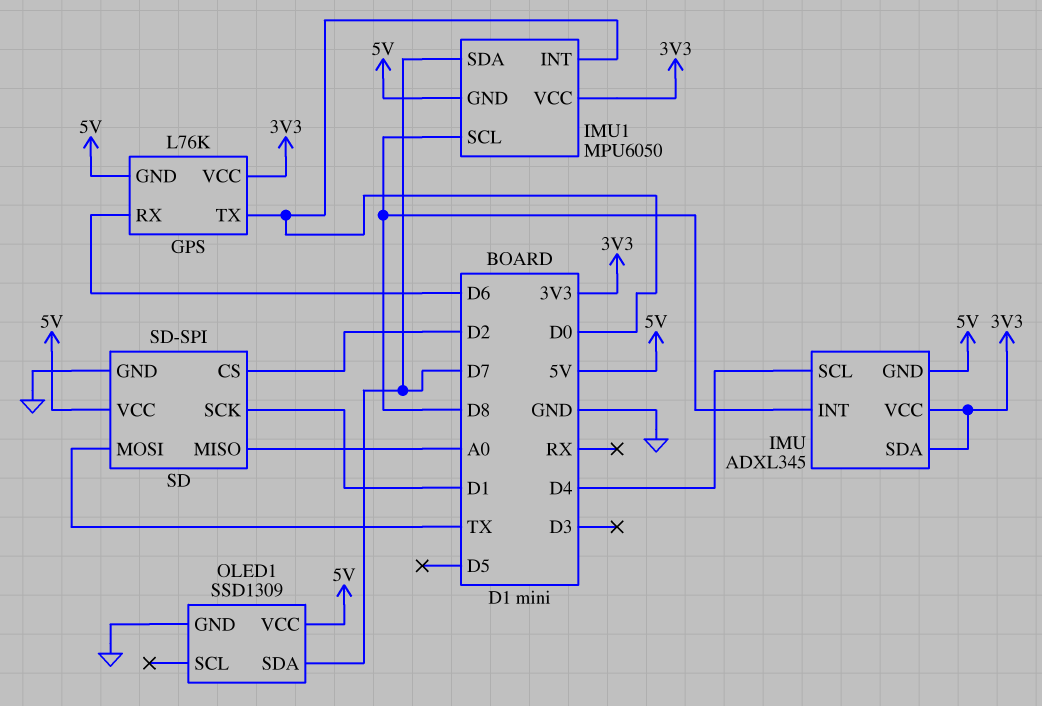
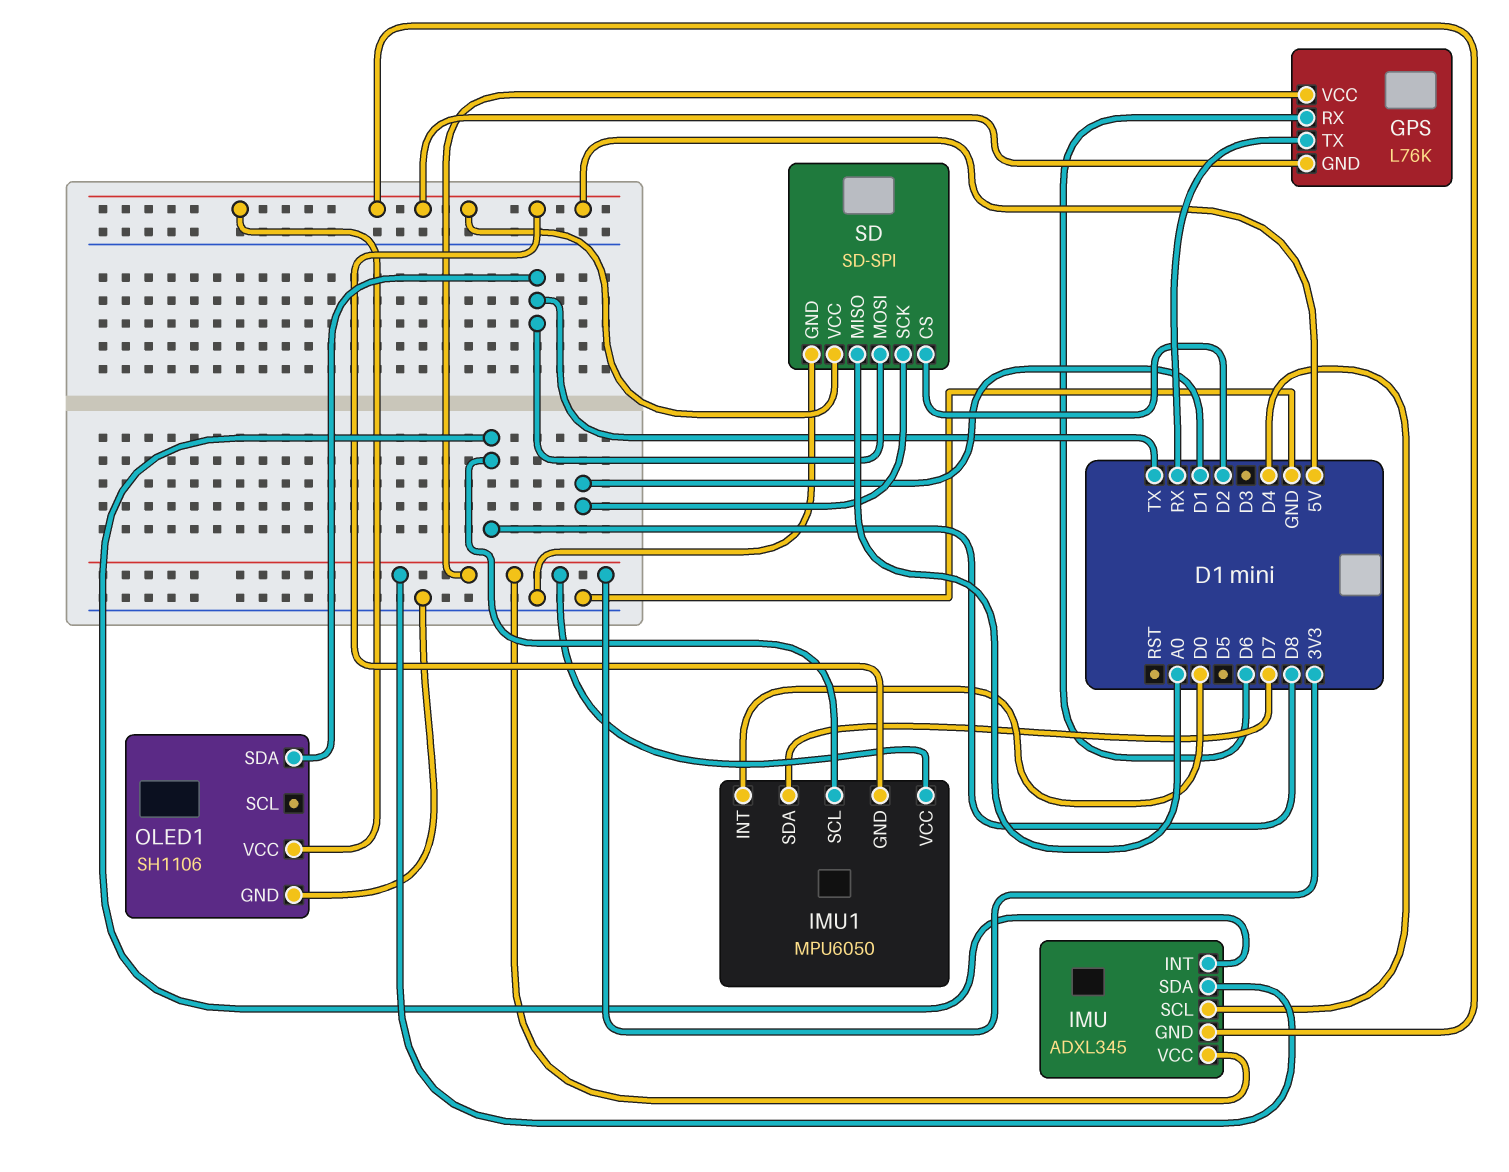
GPS pin TX: D0 -> RX
OLED1: SSD1309 -> SH1106
OLED1 pin SDA: D7 -> TX

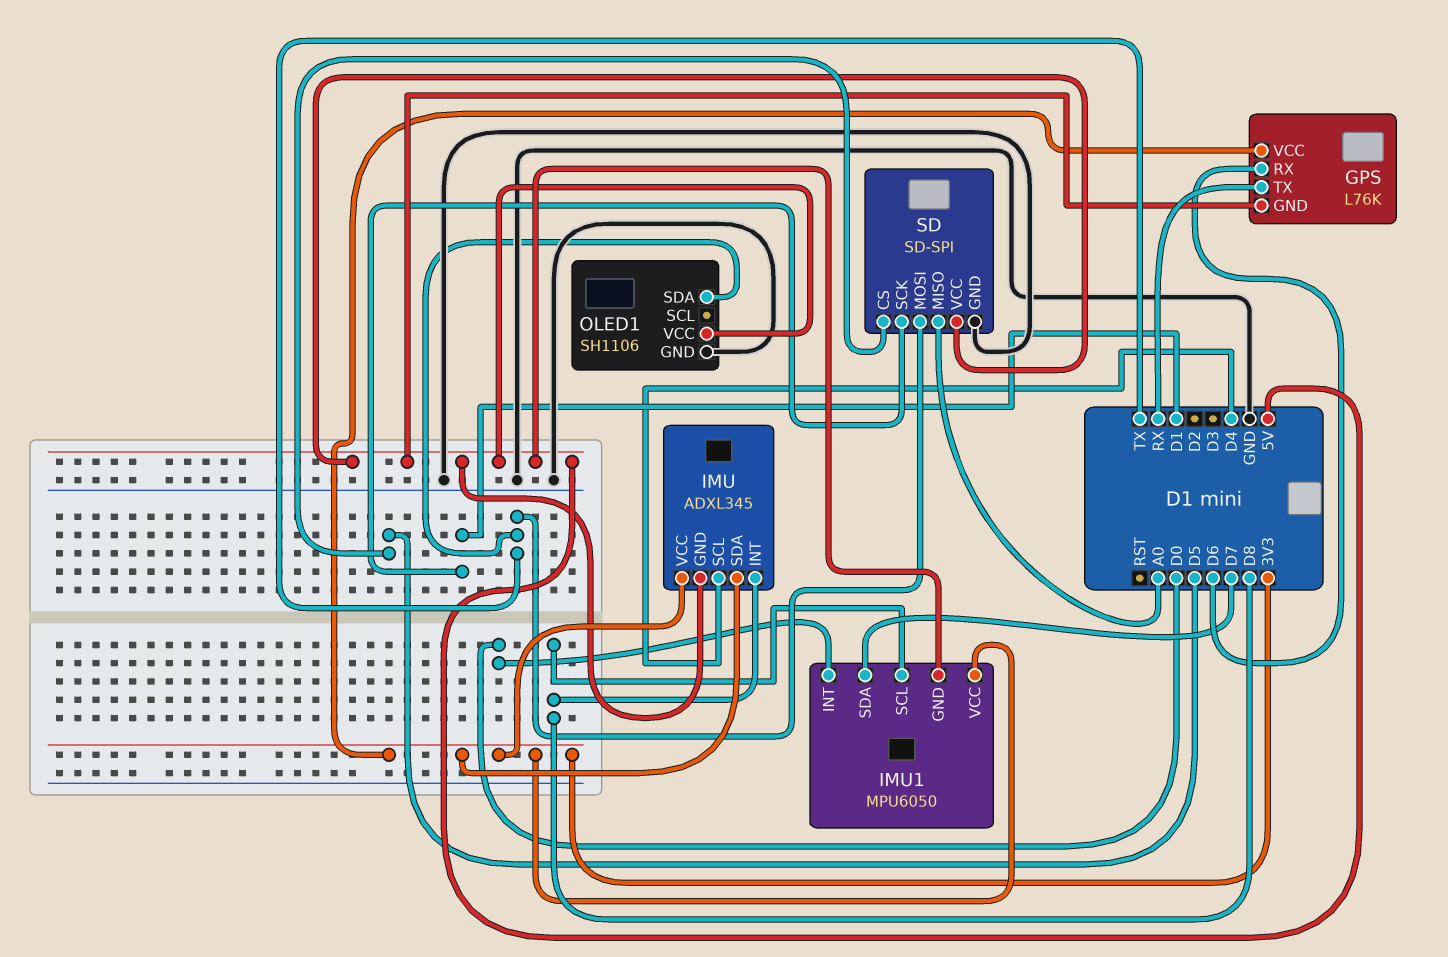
SD pin CS: D2 -> D5

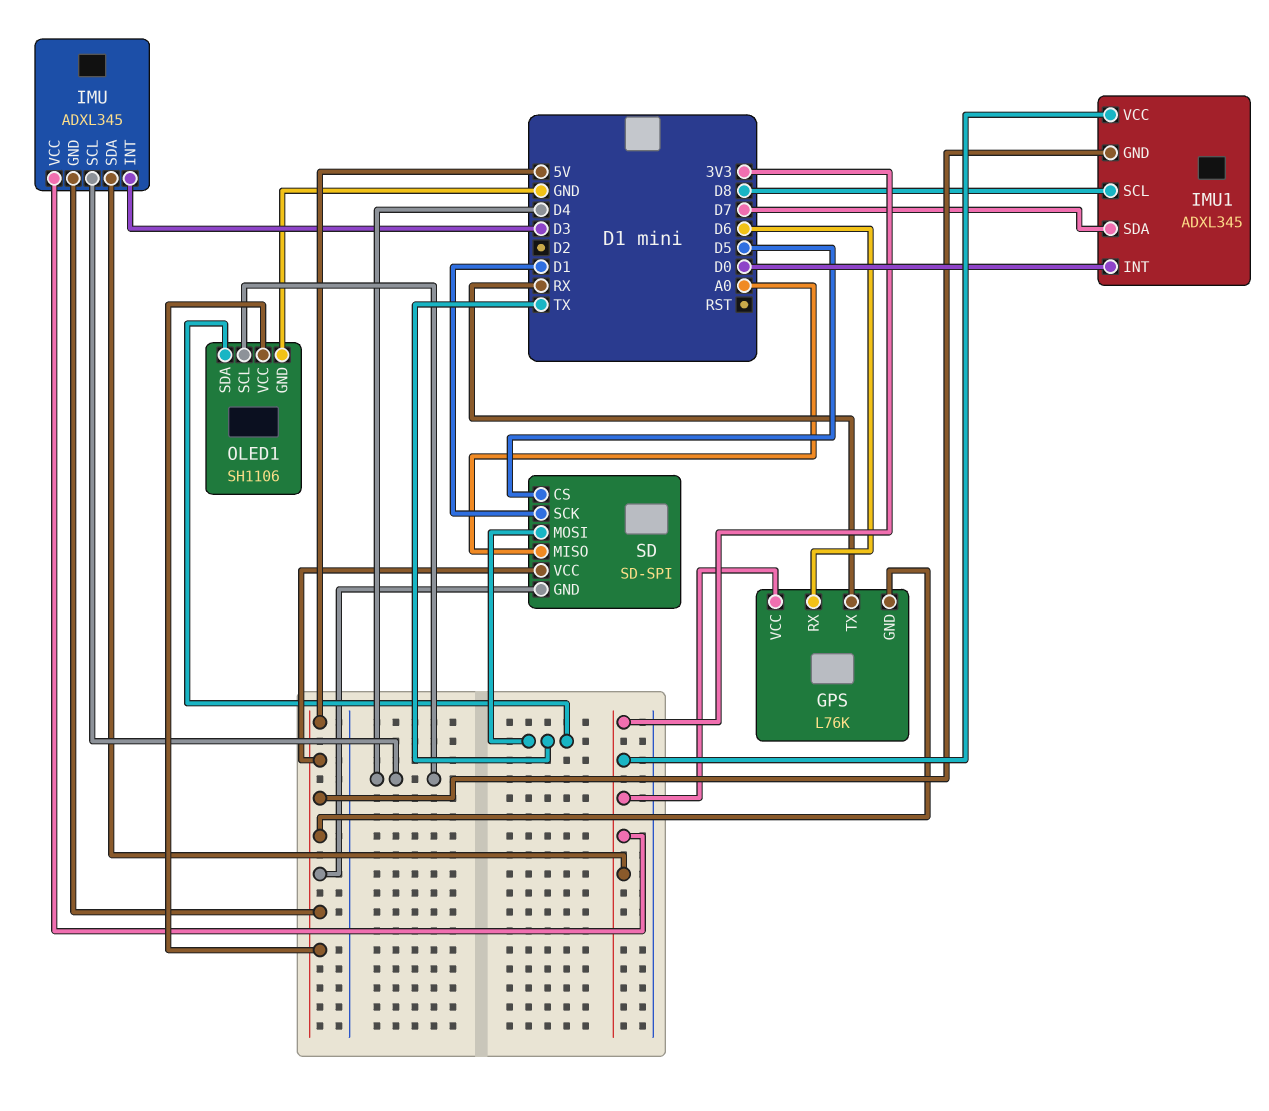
IMU pin INT: D8 -> D3
IMU1: MPU6050 -> ADXL345
OLED1 pin SCL: none -> D4
SD pin GND: GND -> 5V

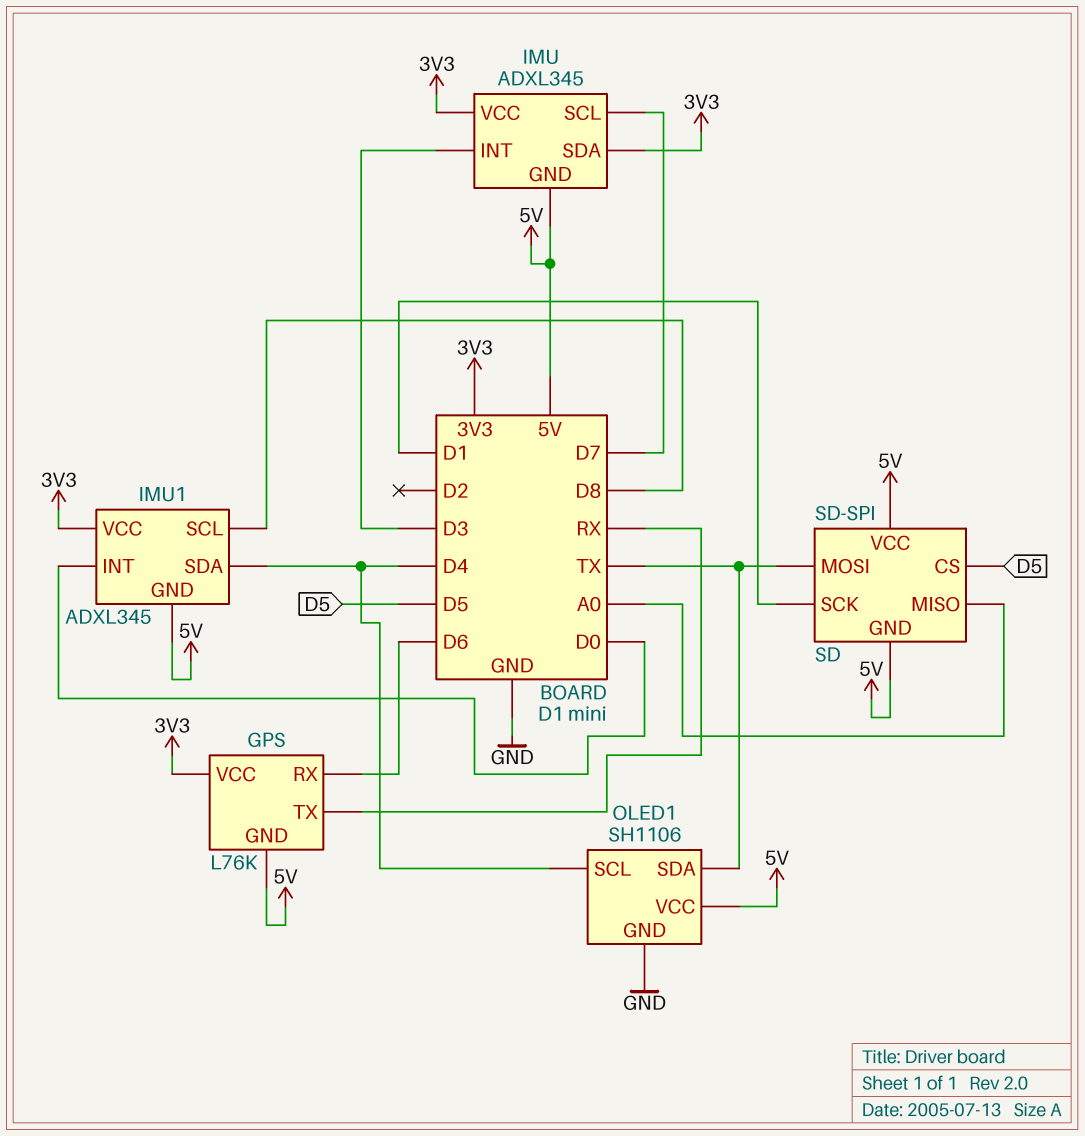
IMU pin SCL: D4 -> D7
IMU1 pin SDA: D7 -> D4

